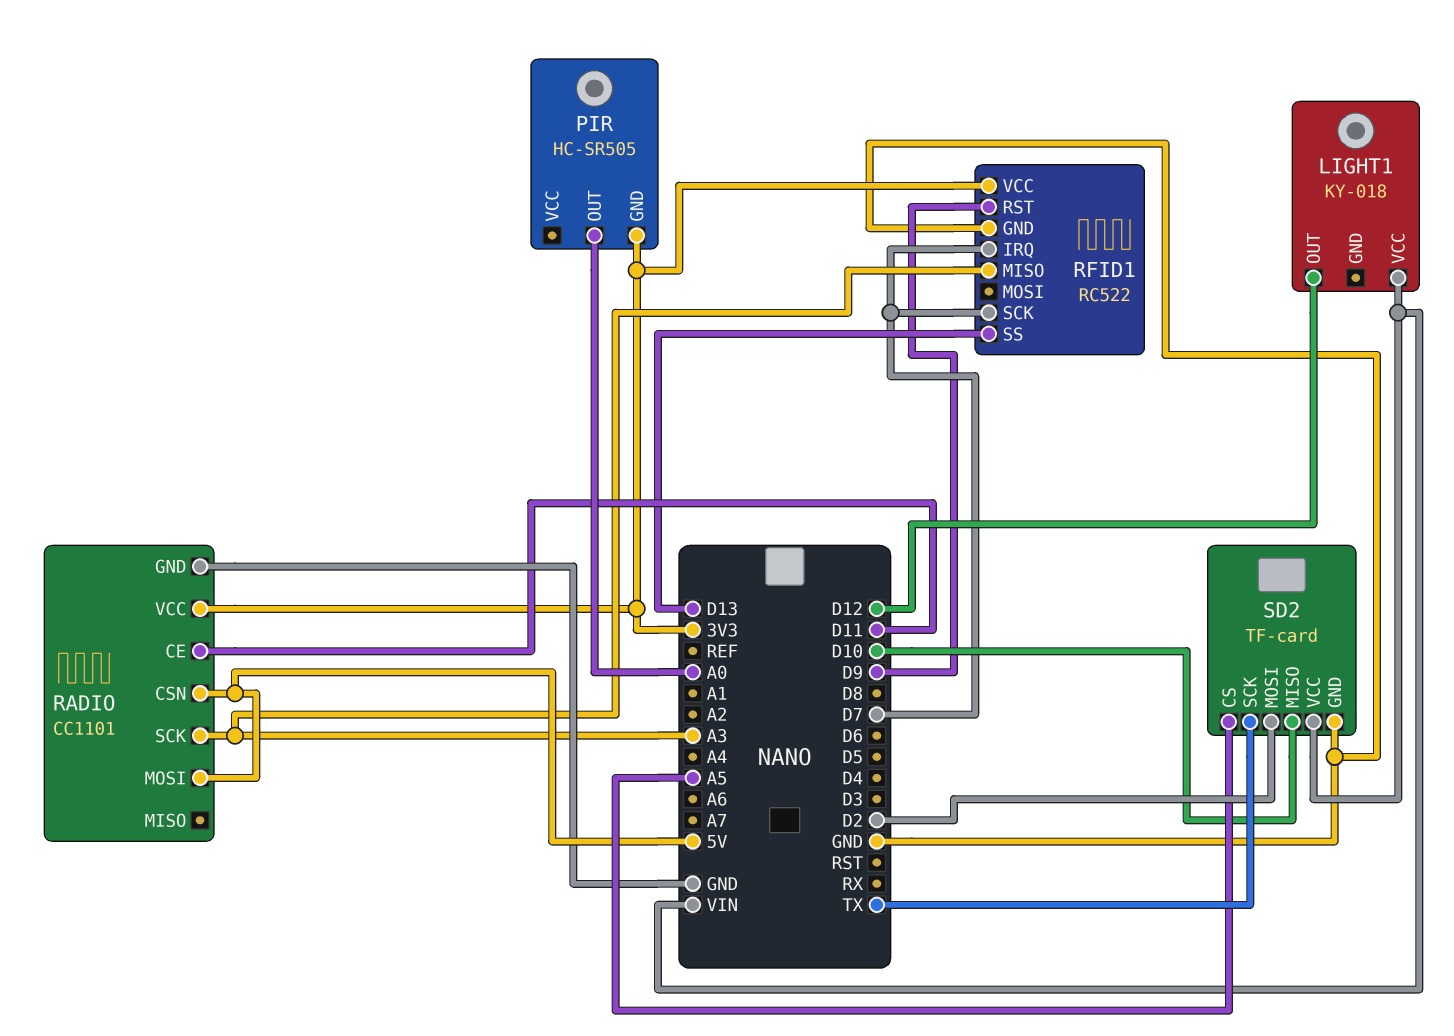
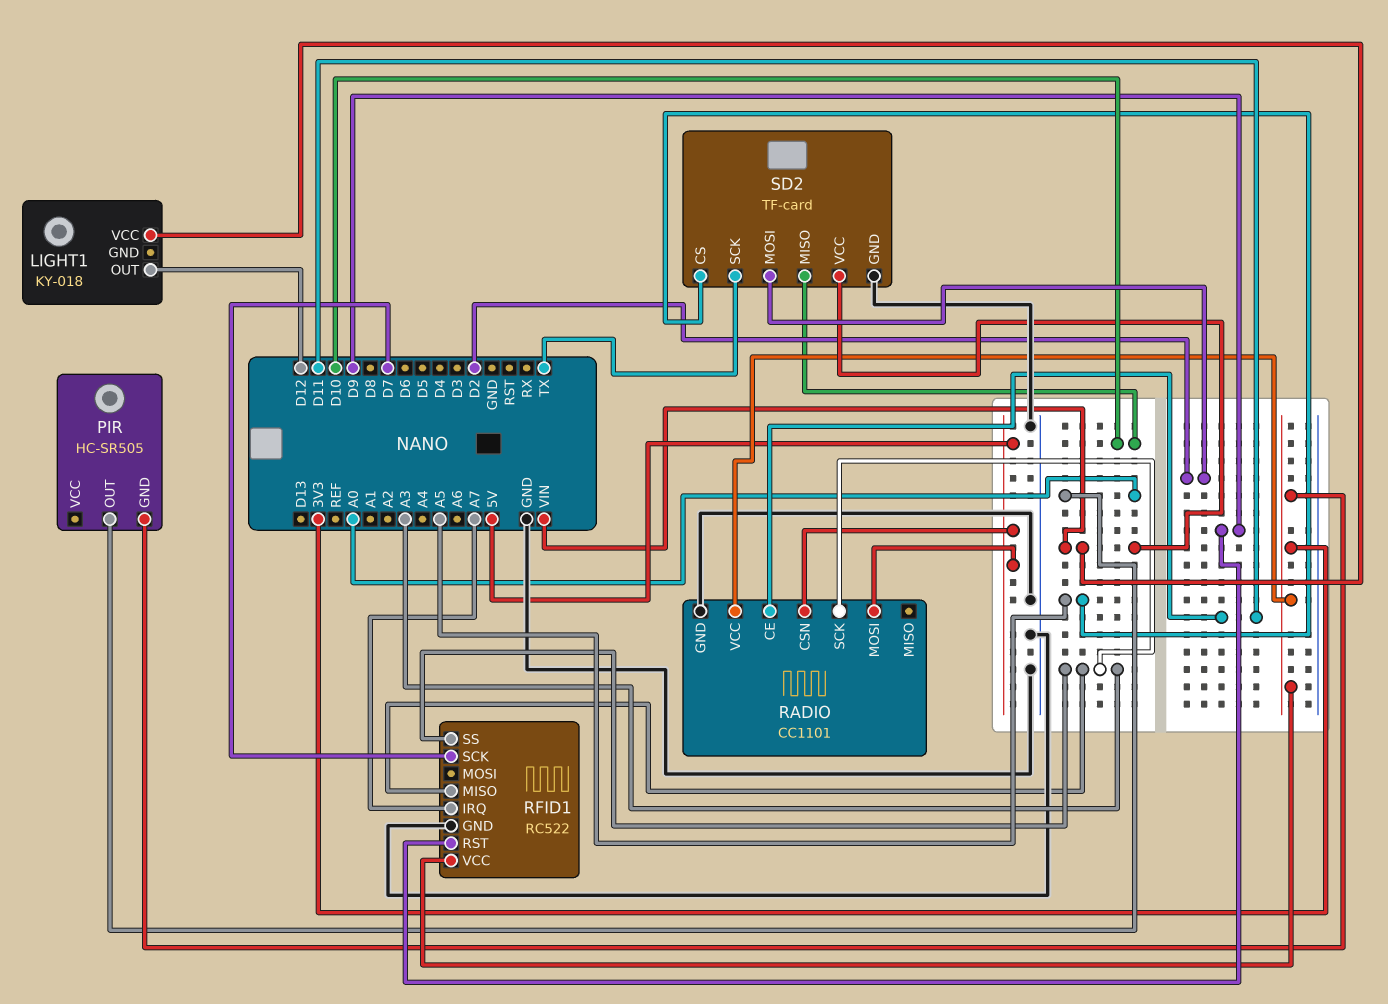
RFID1 pin IRQ: D7 -> A7
RFID1 pin SS: D13 -> A3

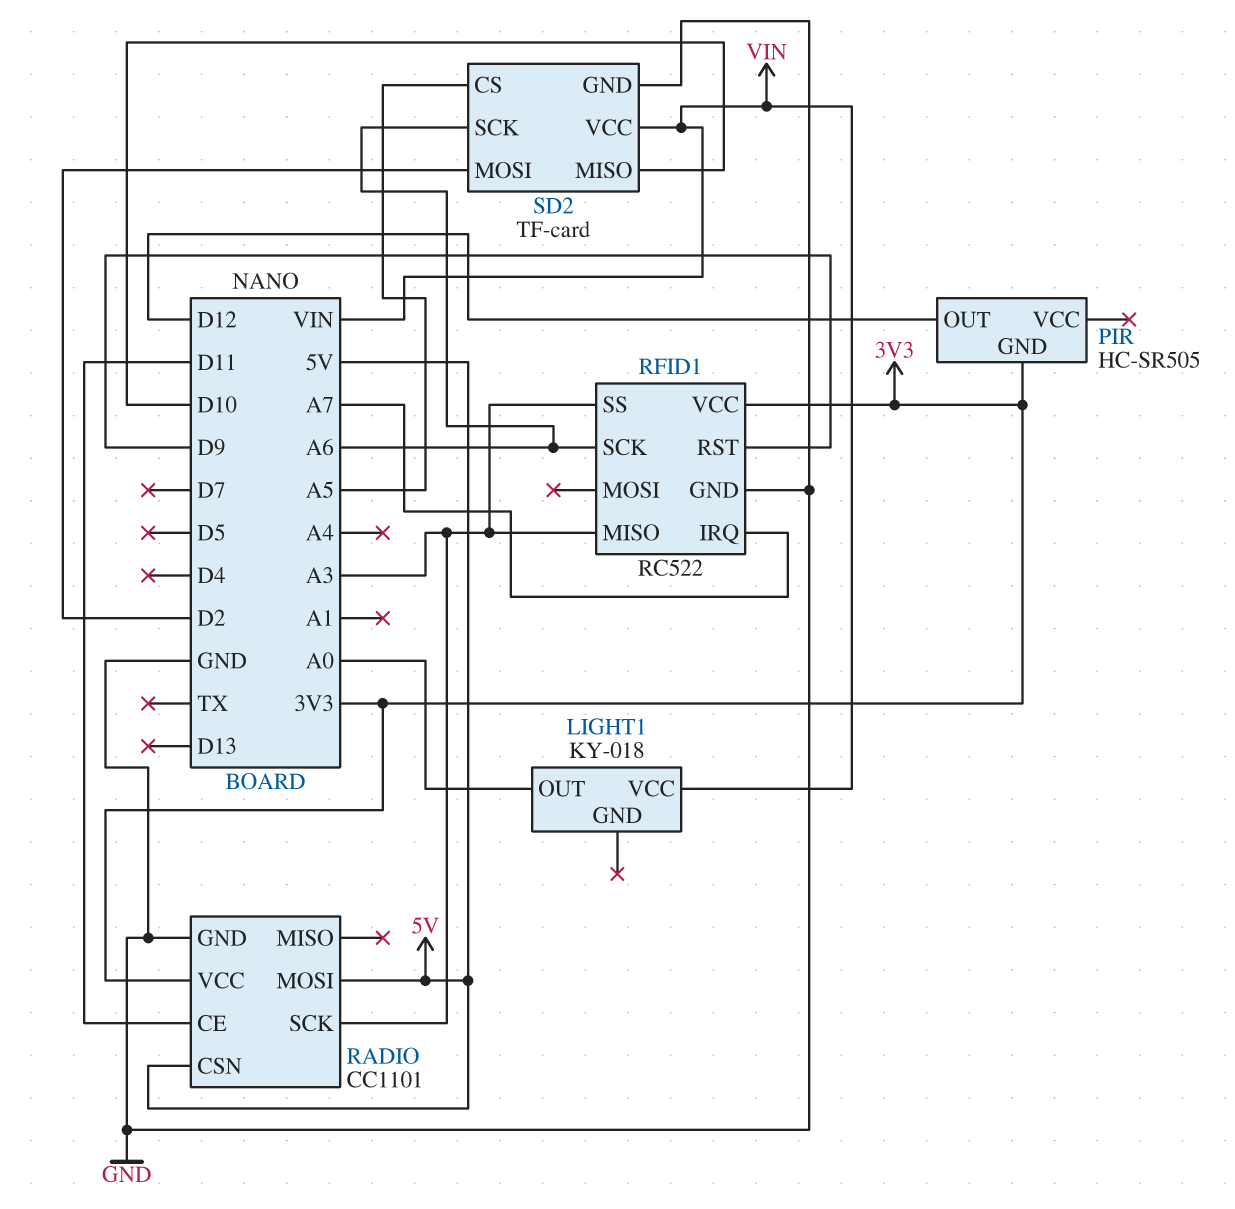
LIGHT1 pin OUT: D12 -> A0
PIR pin OUT: A0 -> D12
RFID1 pin SCK: D7 -> A6
SD2 pin SCK: TX -> A6

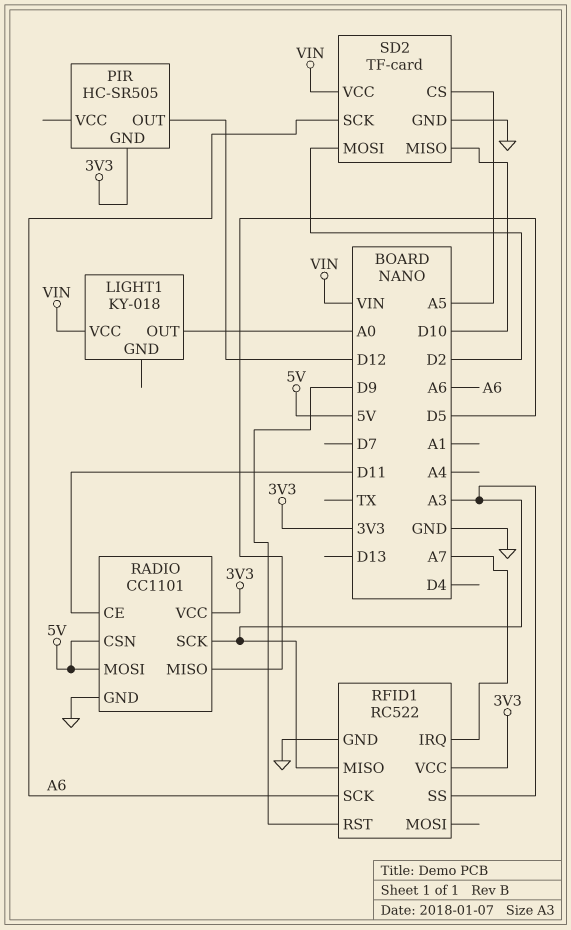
RADIO pin MISO: none -> D5

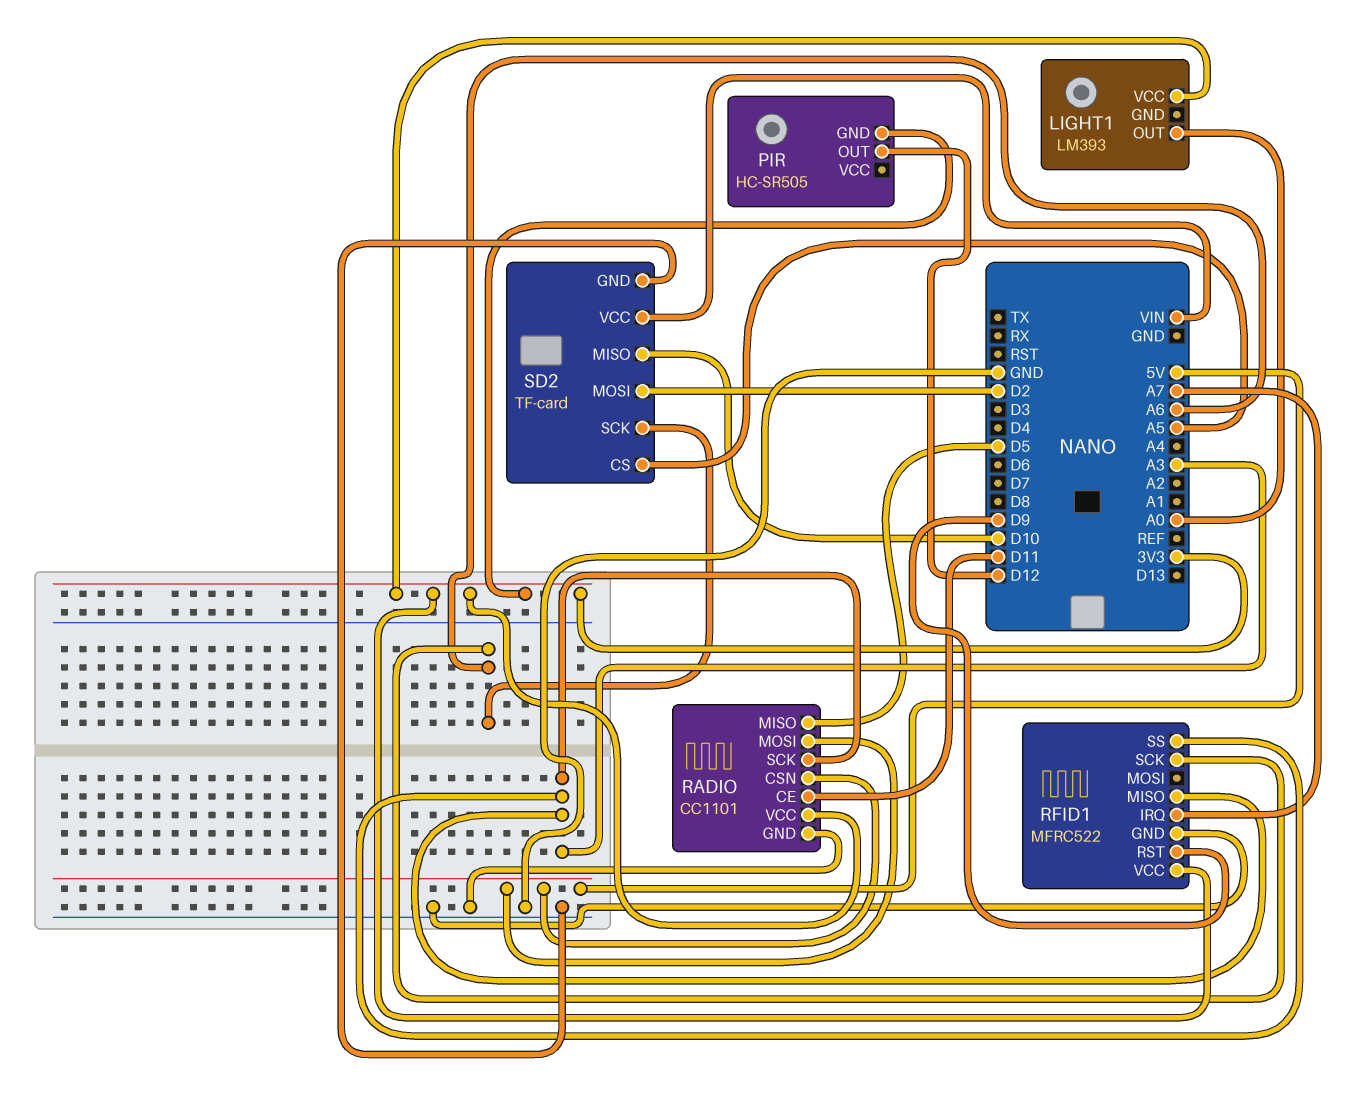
LIGHT1: KY-018 -> LM393
LIGHT1 pin VCC: VIN -> 3V3
RFID1: RC522 -> MFRC522

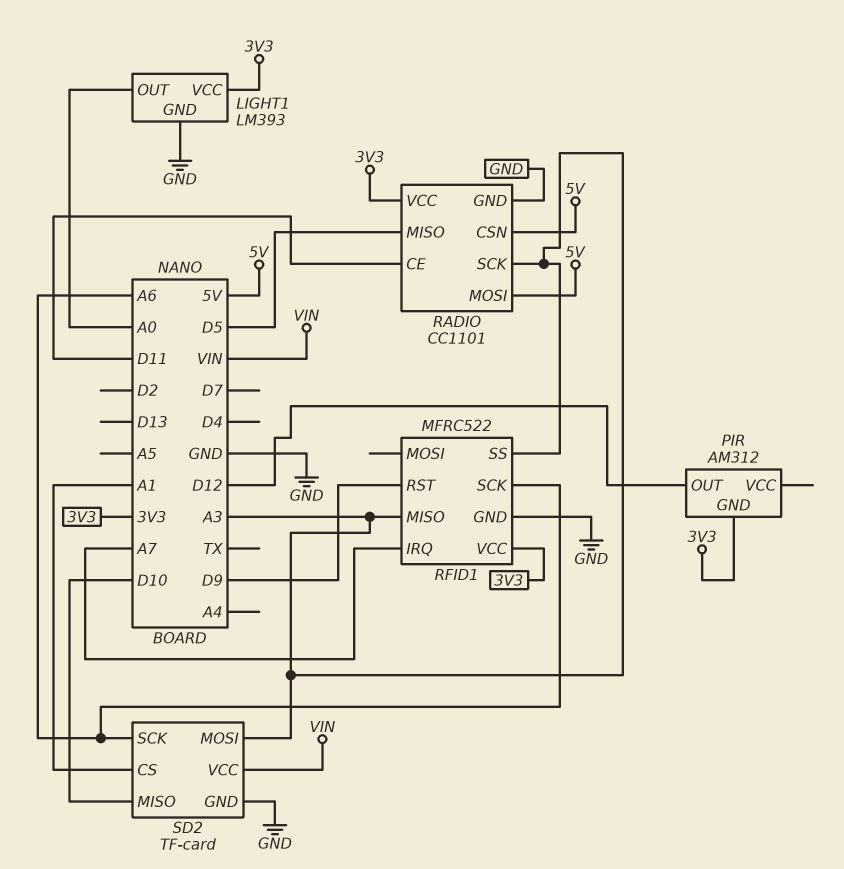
LIGHT1 pin GND: none -> GND
PIR: HC-SR505 -> AM312
SD2 pin CS: A5 -> A1
SD2 pin MOSI: D2 -> A3

